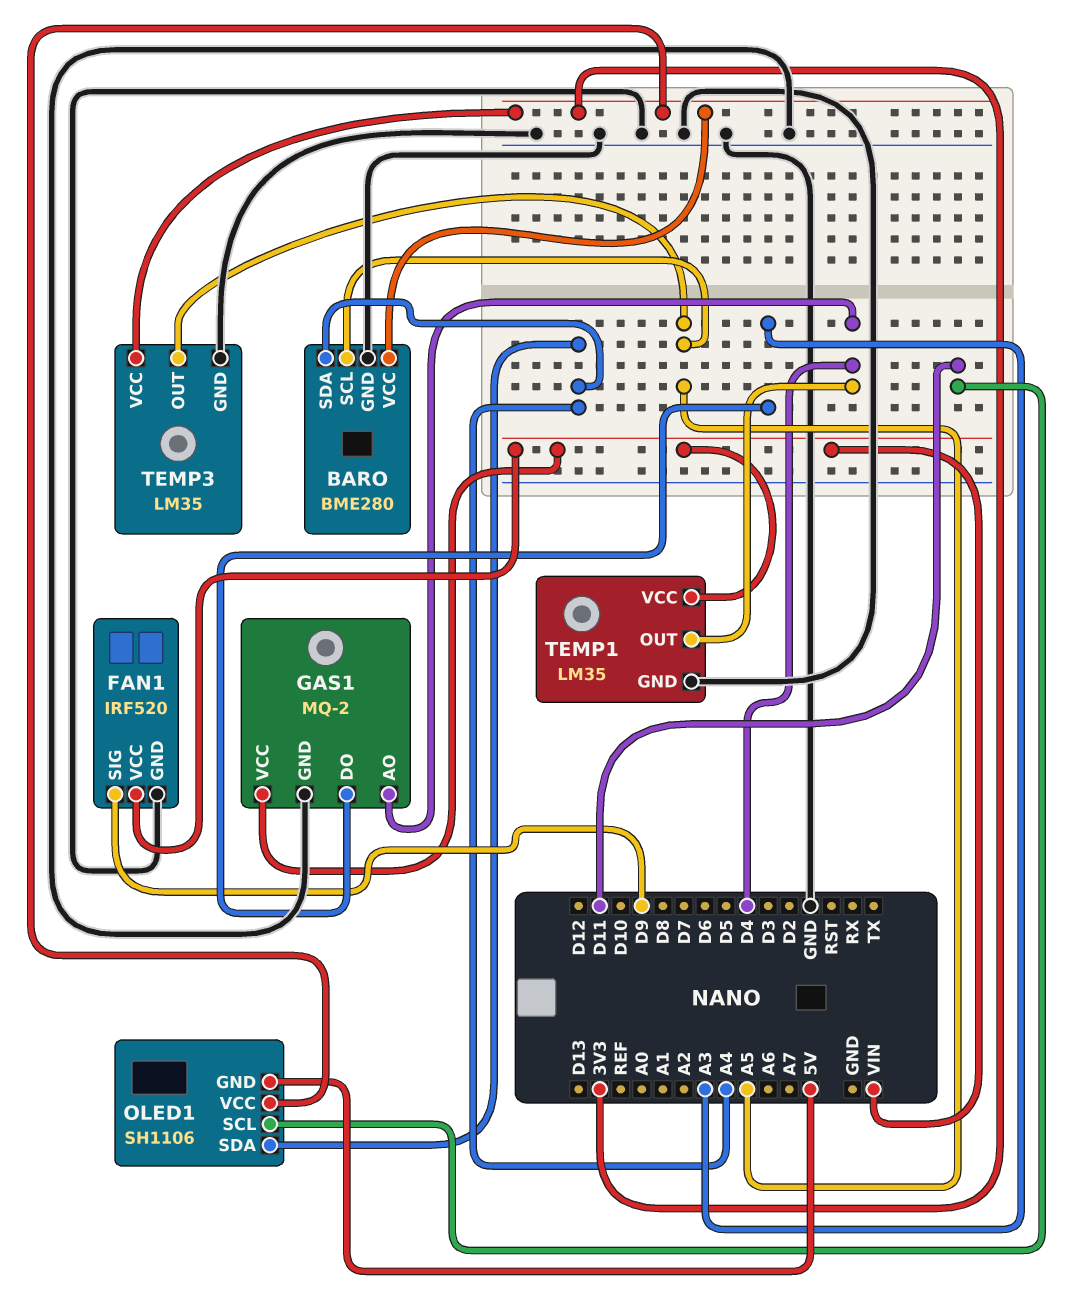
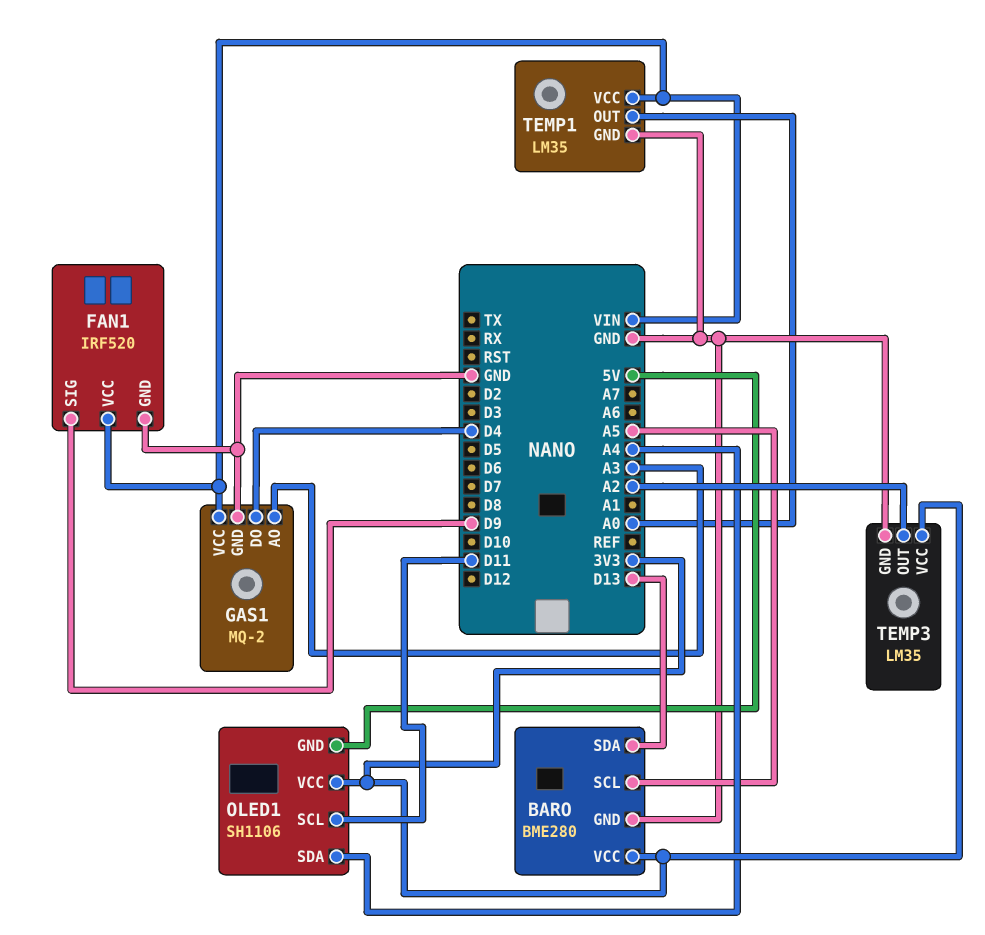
BARO pin SDA: A4 -> D13
GAS1 pin AO: D4 -> A3
GAS1 pin DO: A3 -> D4
TEMP1 pin OUT: D4 -> A0
TEMP3 pin OUT: A5 -> A2

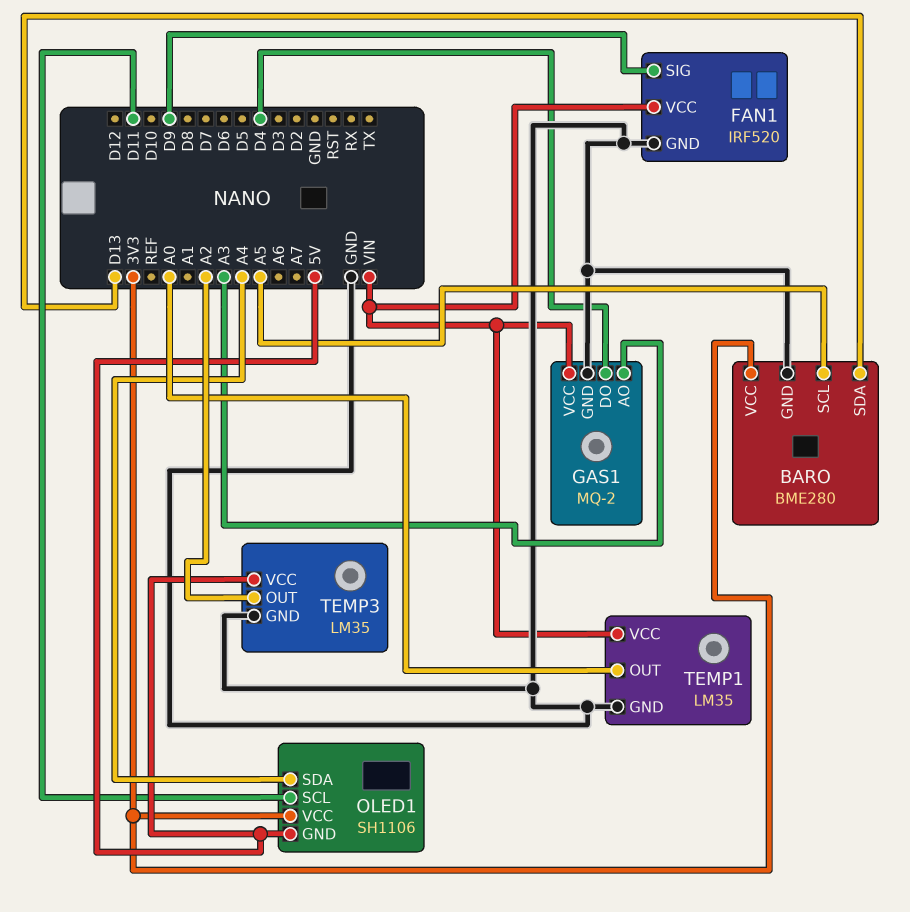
TEMP3 pin VCC: 3V3 -> 5V

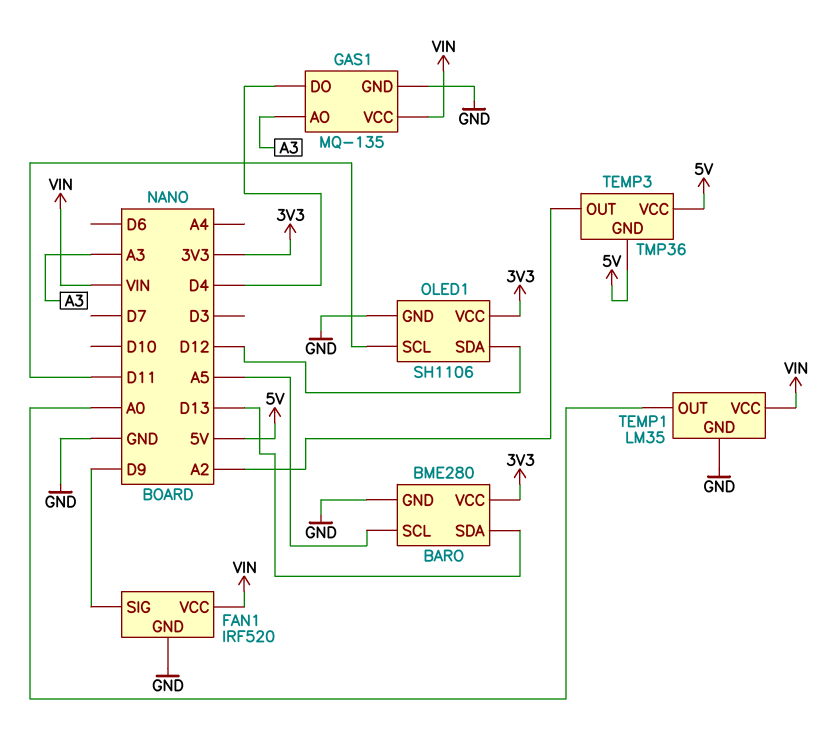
GAS1: MQ-2 -> MQ-135
OLED1 pin GND: 5V -> GND
OLED1 pin SDA: A4 -> D12
TEMP3: LM35 -> TMP36
TEMP3 pin GND: GND -> 5V

